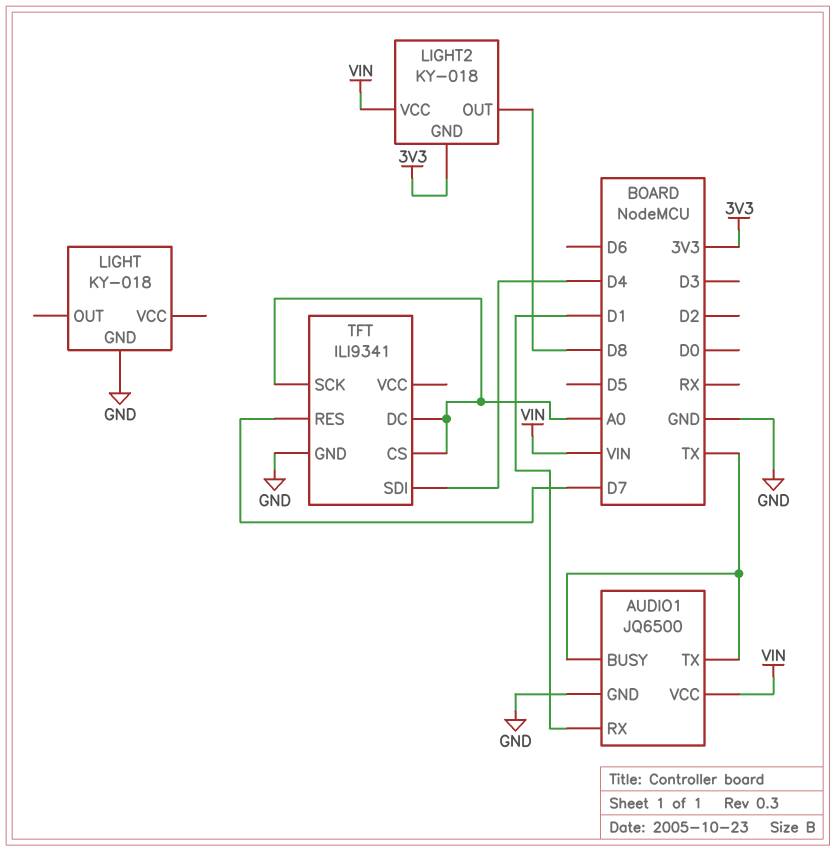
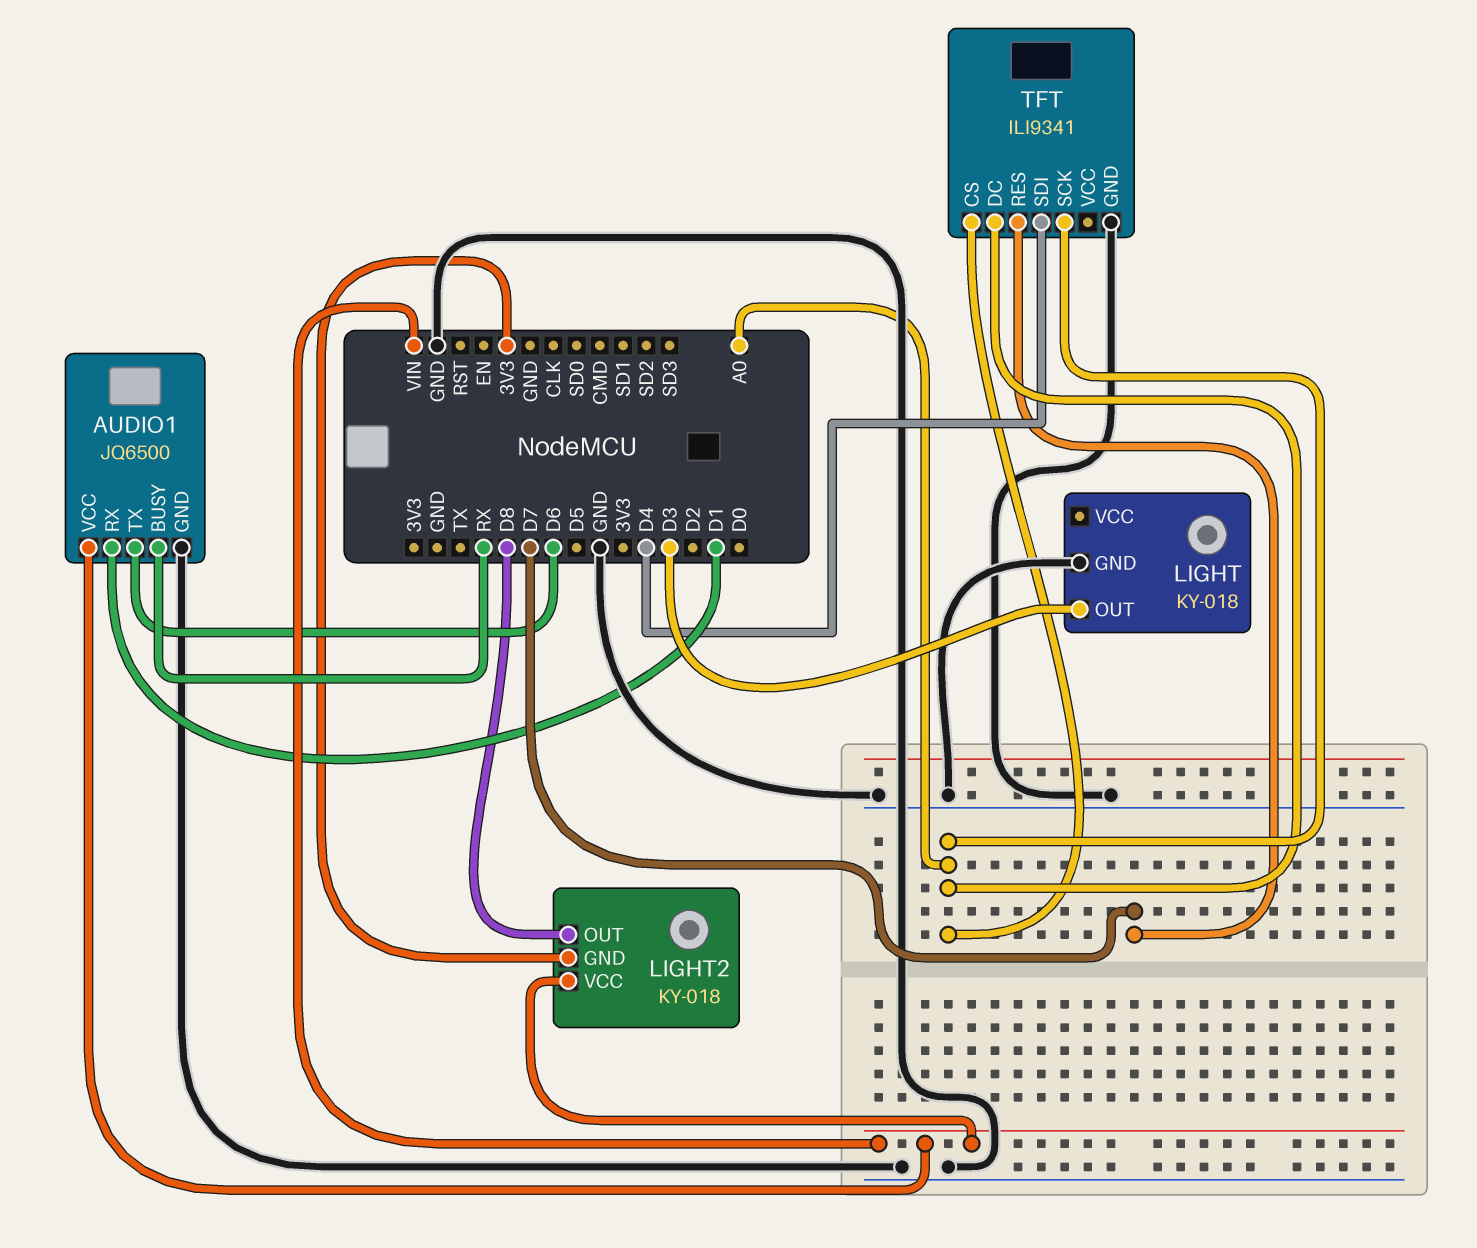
AUDIO1 pin BUSY: TX -> RX
AUDIO1 pin TX: TX -> D6
LIGHT pin OUT: none -> D3

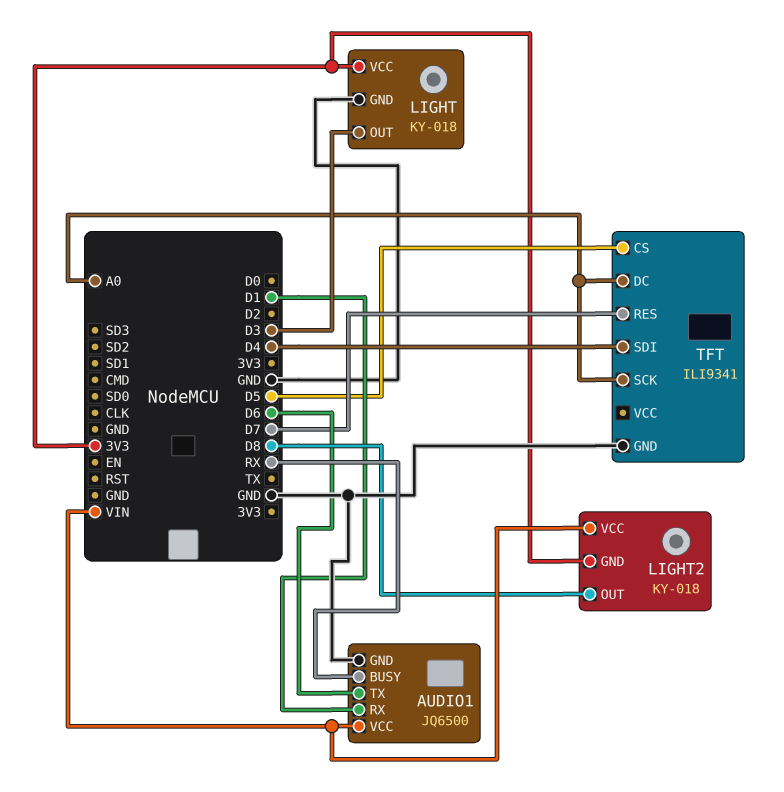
LIGHT pin VCC: none -> 3V3
TFT pin CS: A0 -> D5

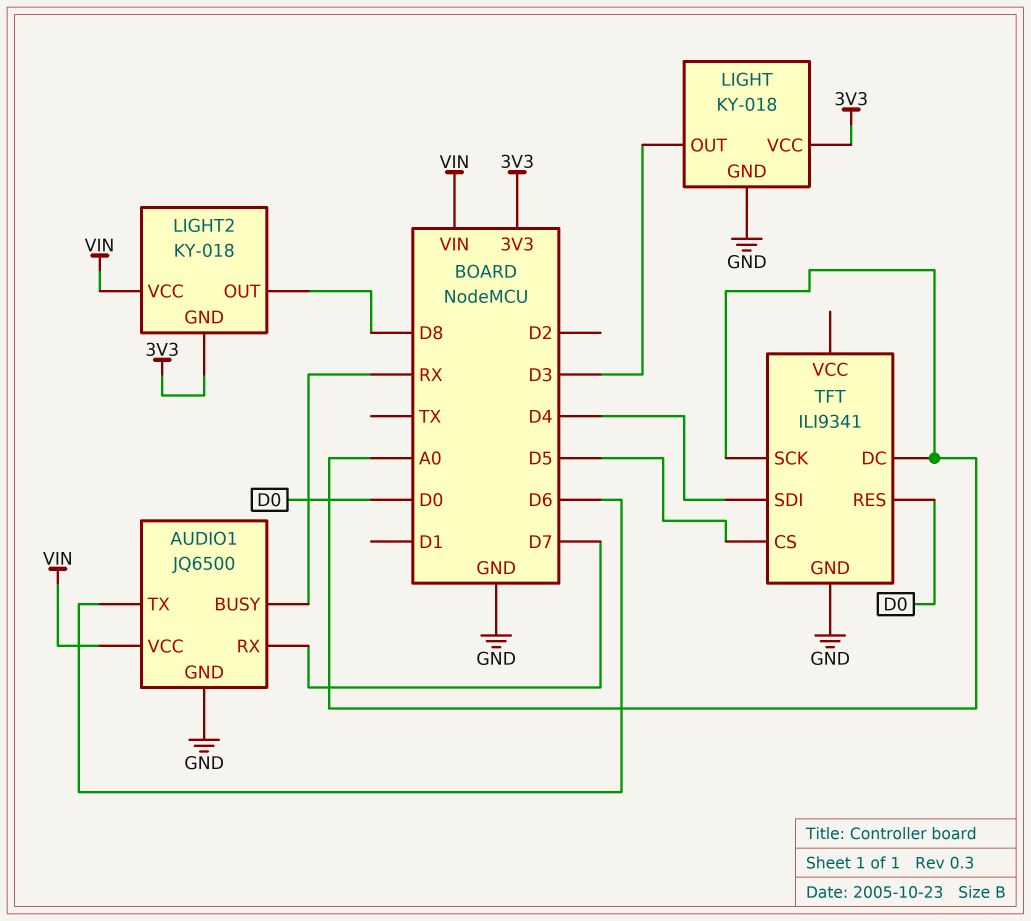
AUDIO1 pin RX: D1 -> D7
TFT pin RES: D7 -> D0

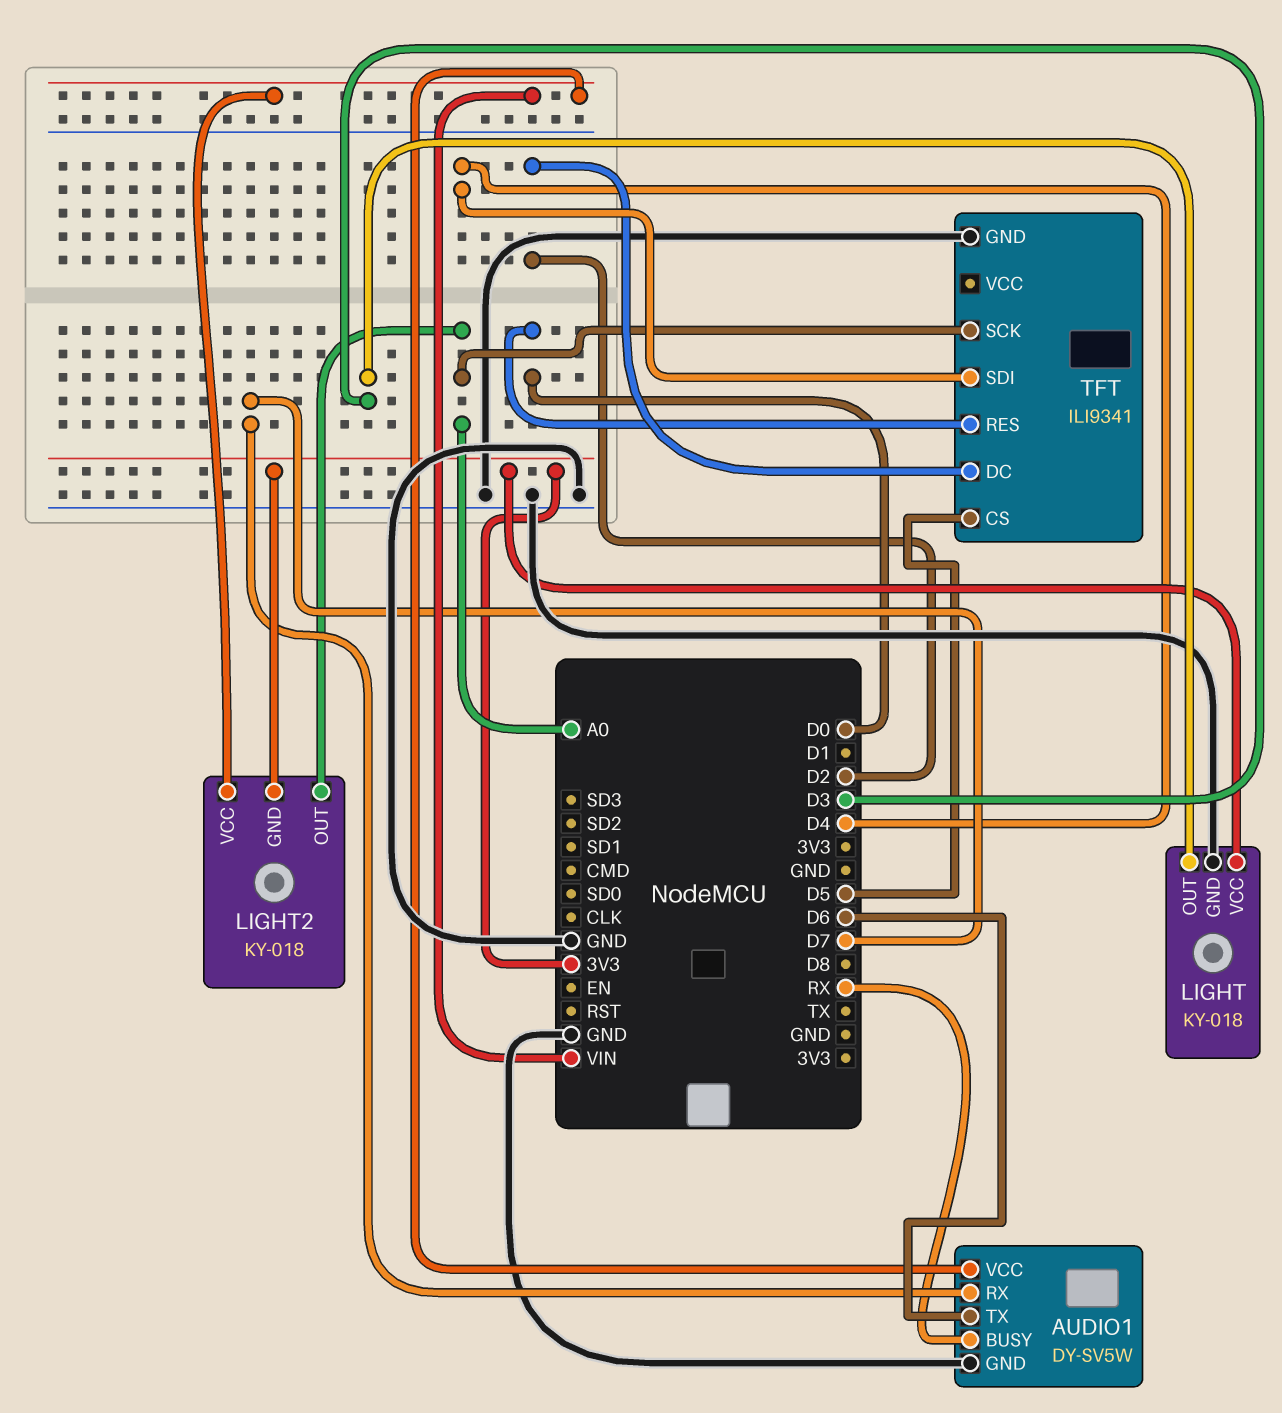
AUDIO1: JQ6500 -> DY-SV5W
LIGHT2 pin OUT: D8 -> A0
TFT pin DC: A0 -> D2

